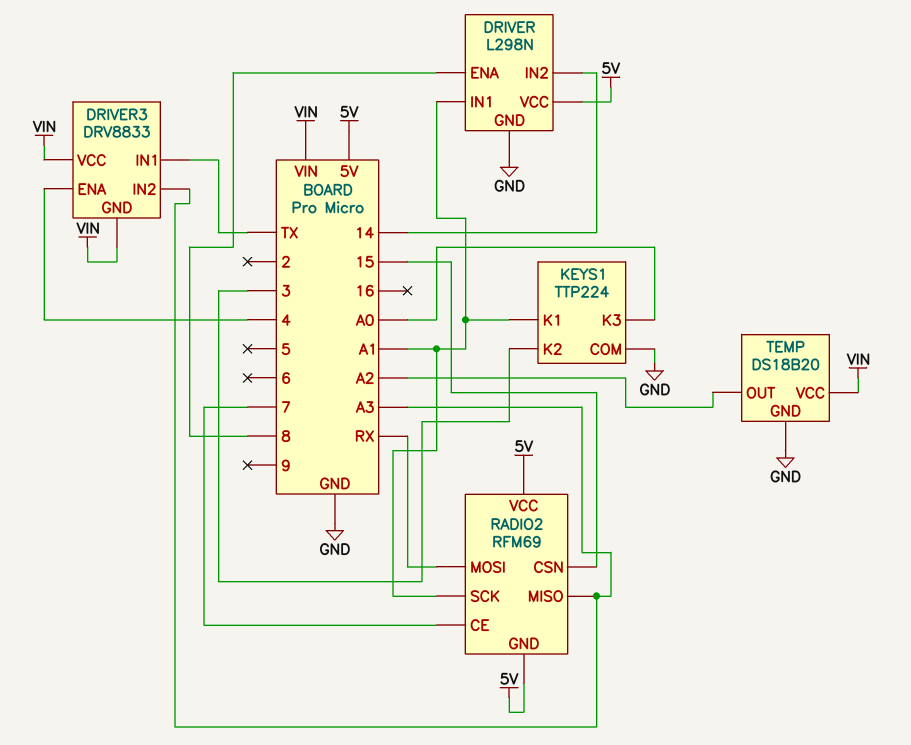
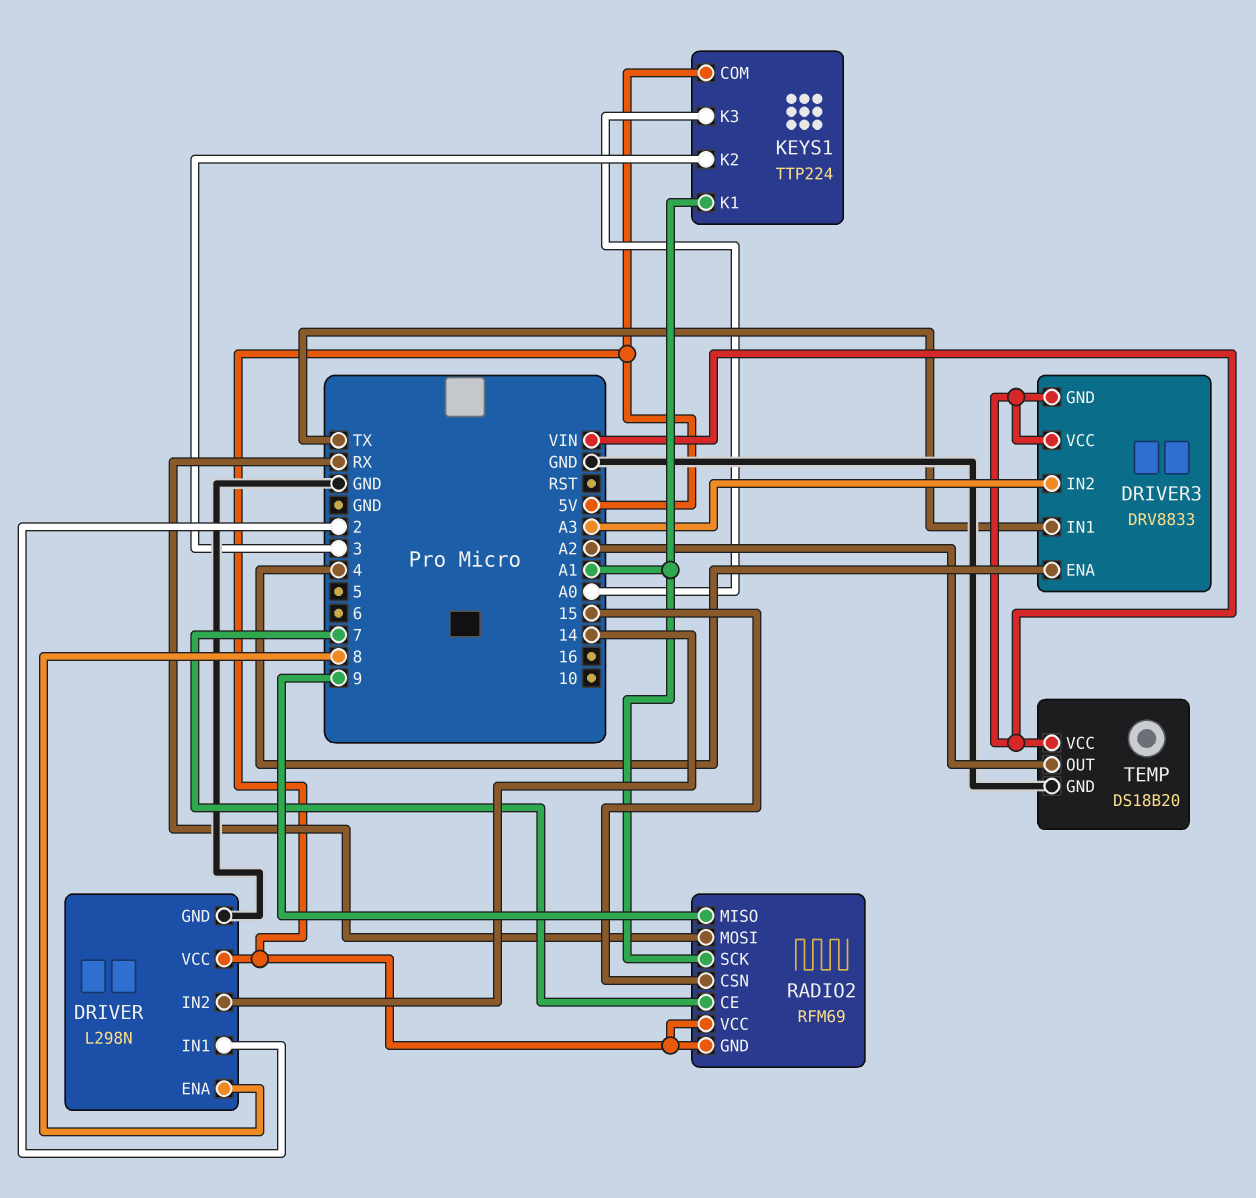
DRIVER pin IN1: A1 -> 2
KEYS1 pin COM: GND -> 5V
RADIO2 pin MISO: A3 -> 9

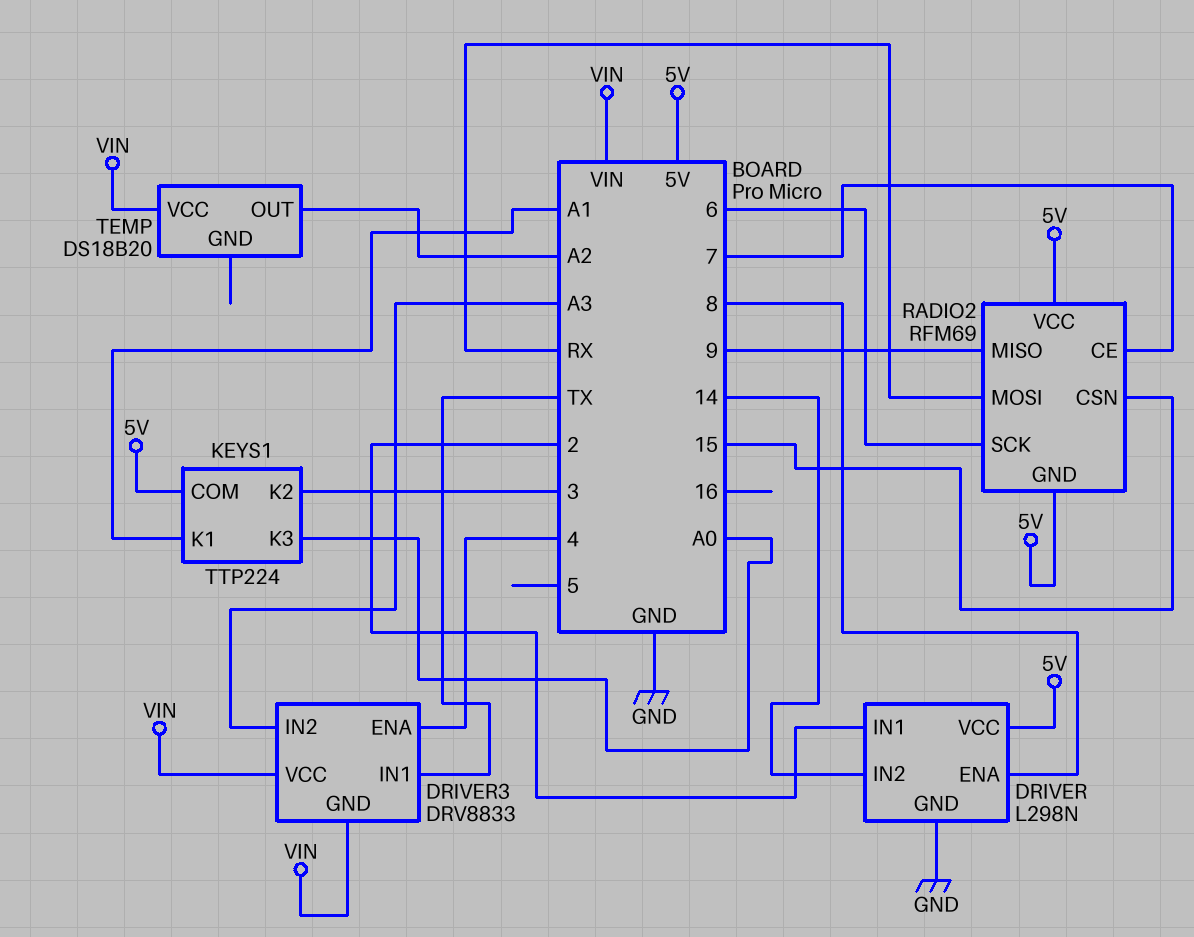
RADIO2 pin SCK: A1 -> 6
TEMP pin GND: GND -> none

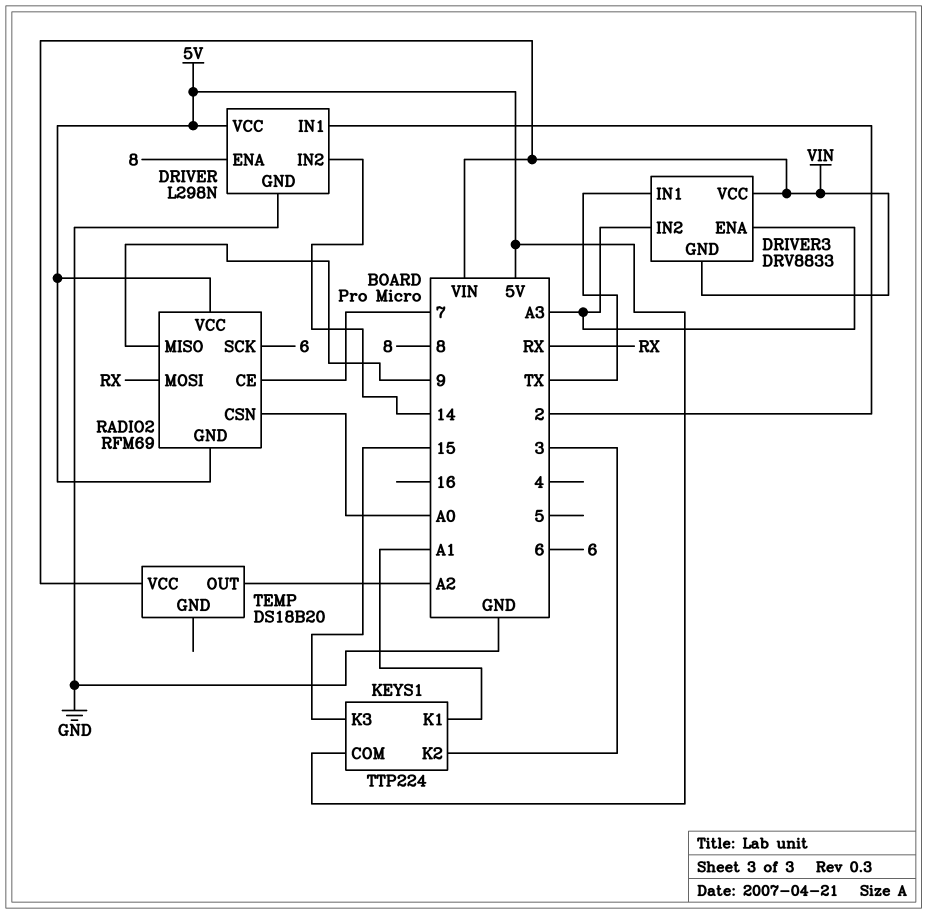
DRIVER3 pin ENA: 4 -> A3
KEYS1 pin K3: A0 -> 15
RADIO2 pin CSN: 15 -> A0

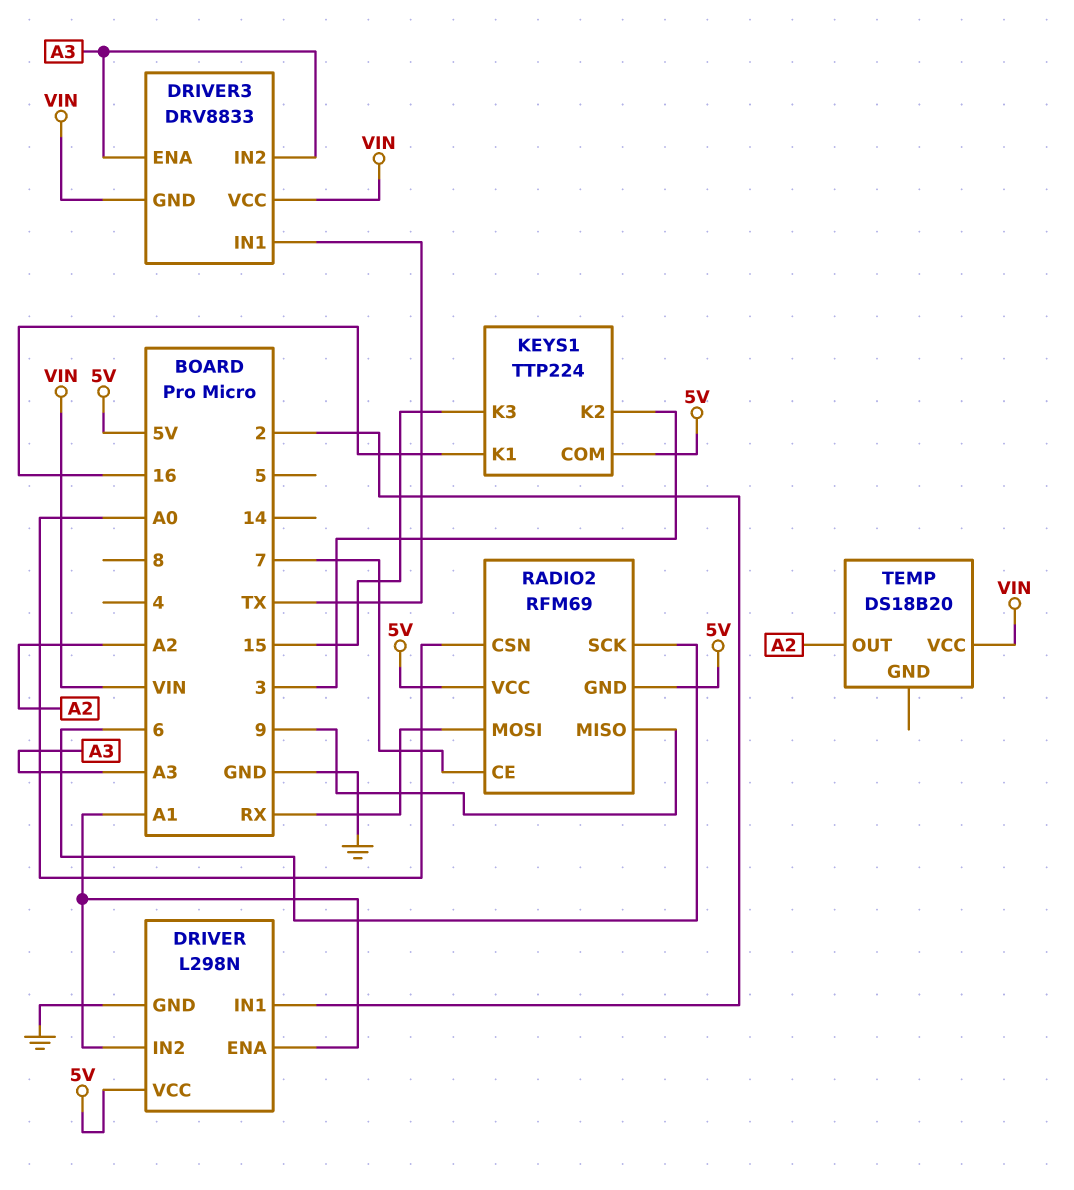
DRIVER pin ENA: 8 -> A1
DRIVER pin IN2: 14 -> A1
KEYS1 pin K1: A1 -> 16

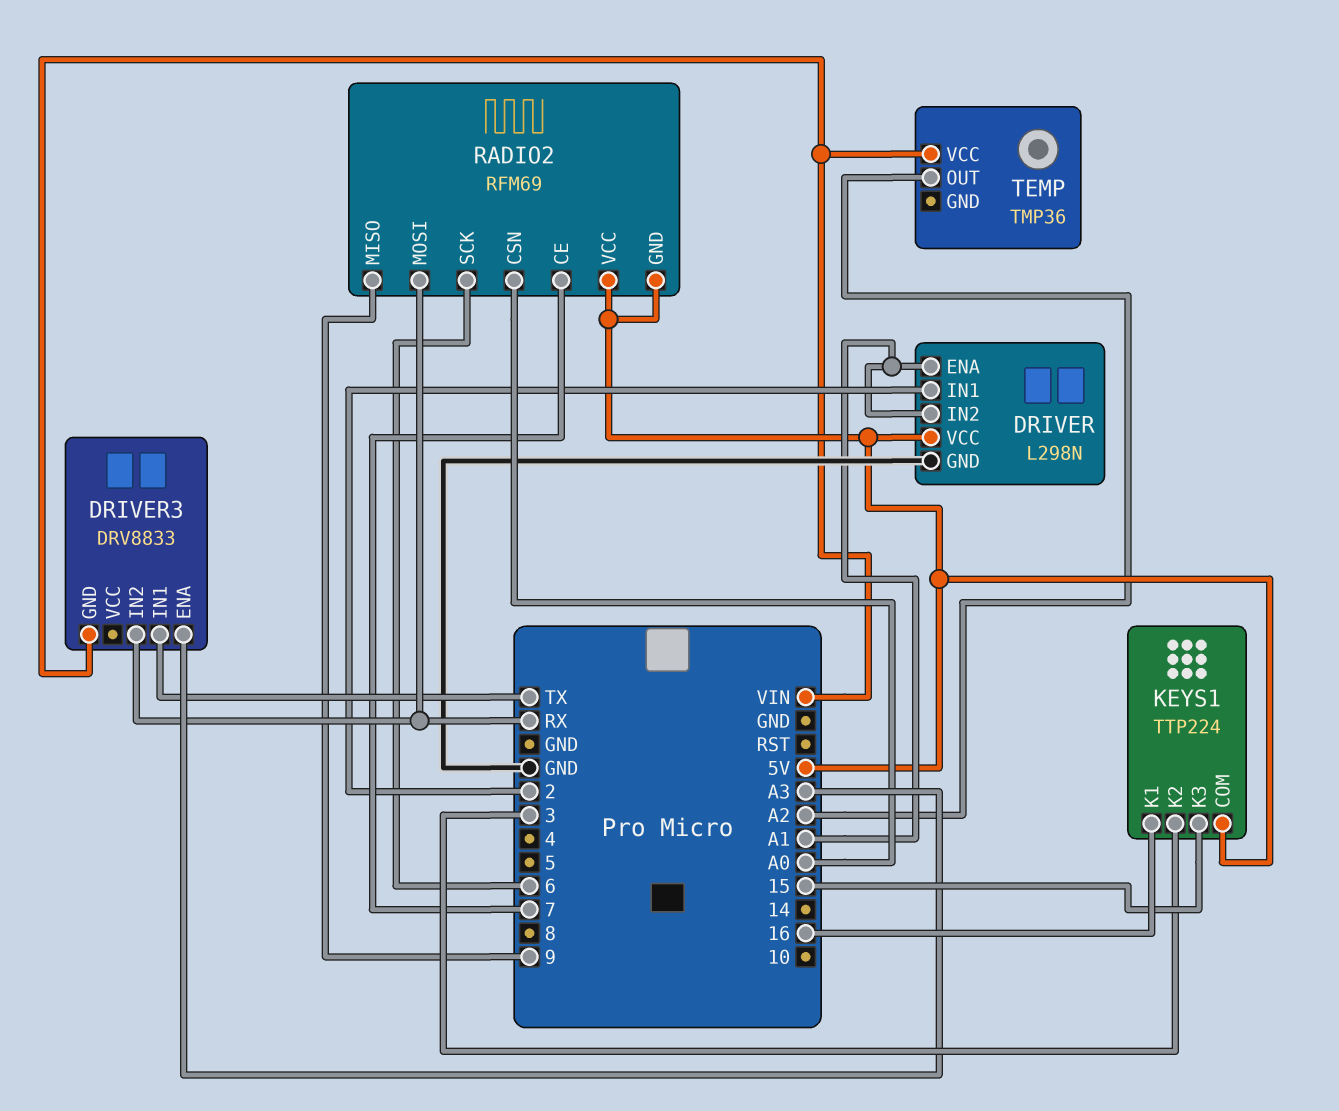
DRIVER3 pin IN2: A3 -> RX
DRIVER3 pin VCC: VIN -> none
TEMP: DS18B20 -> TMP36

